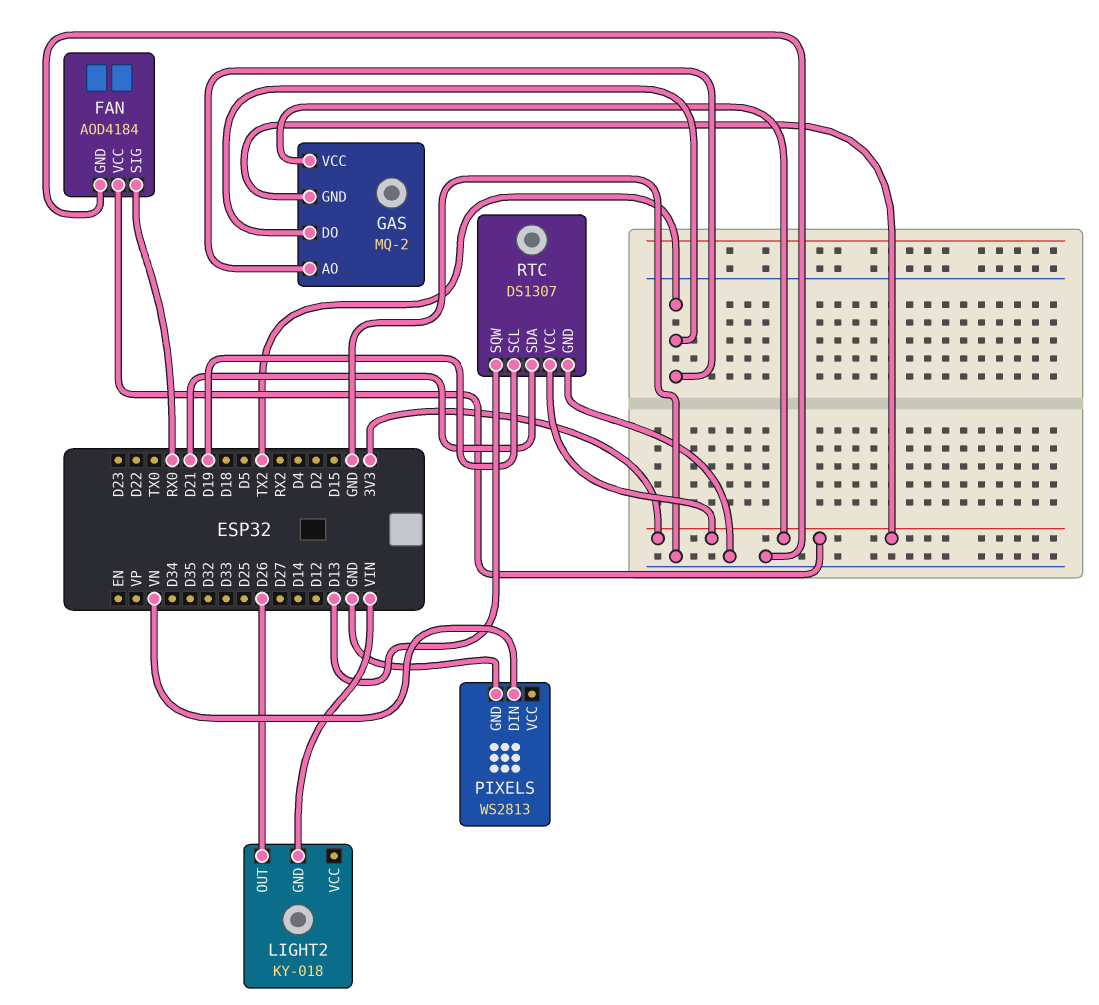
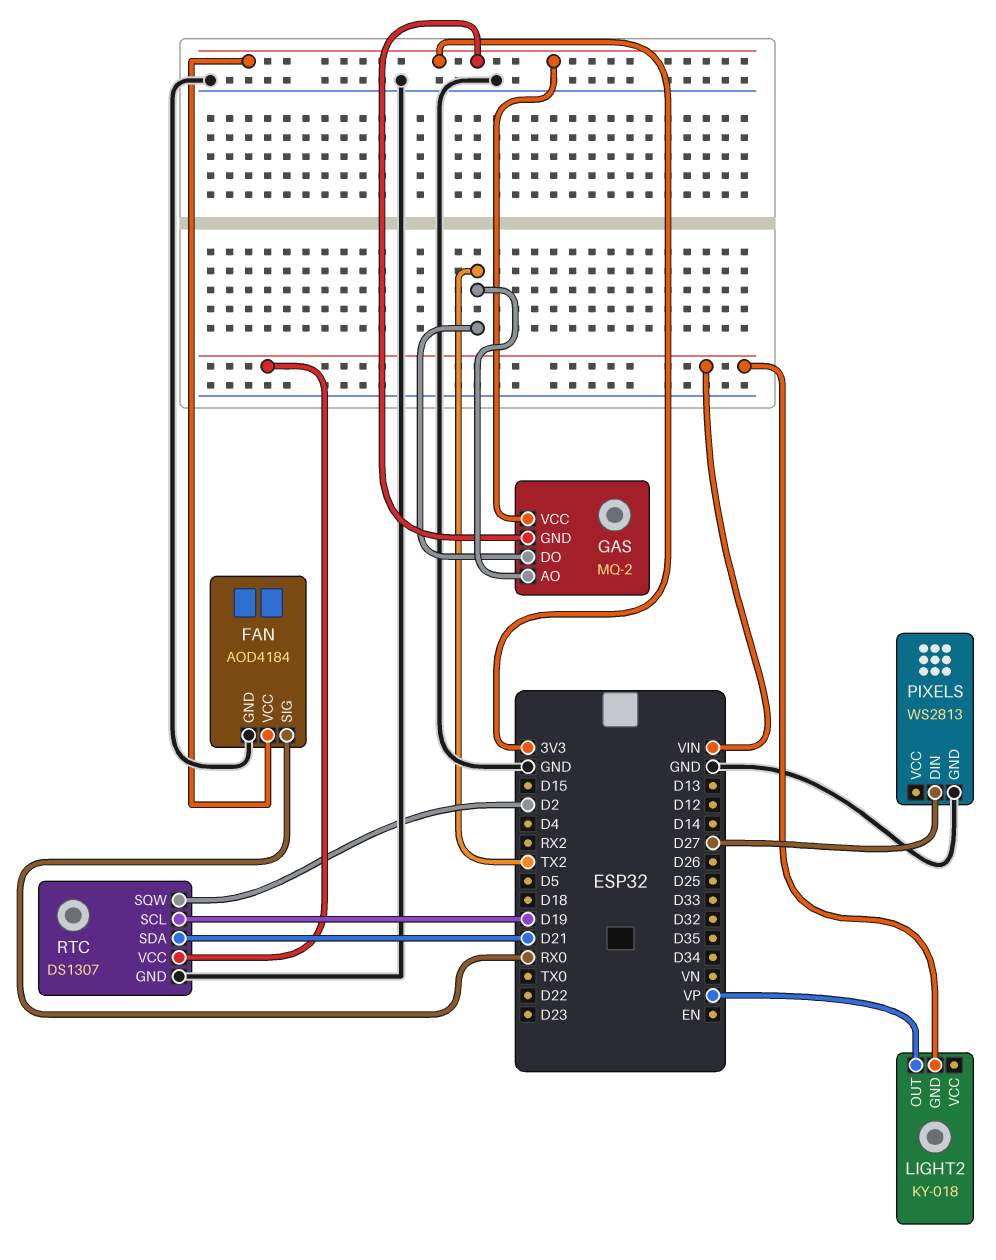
LIGHT2 pin OUT: D26 -> VP
PIXELS pin DIN: VN -> D27
RTC pin SQW: D13 -> D2
RTC pin VCC: 3V3 -> VIN

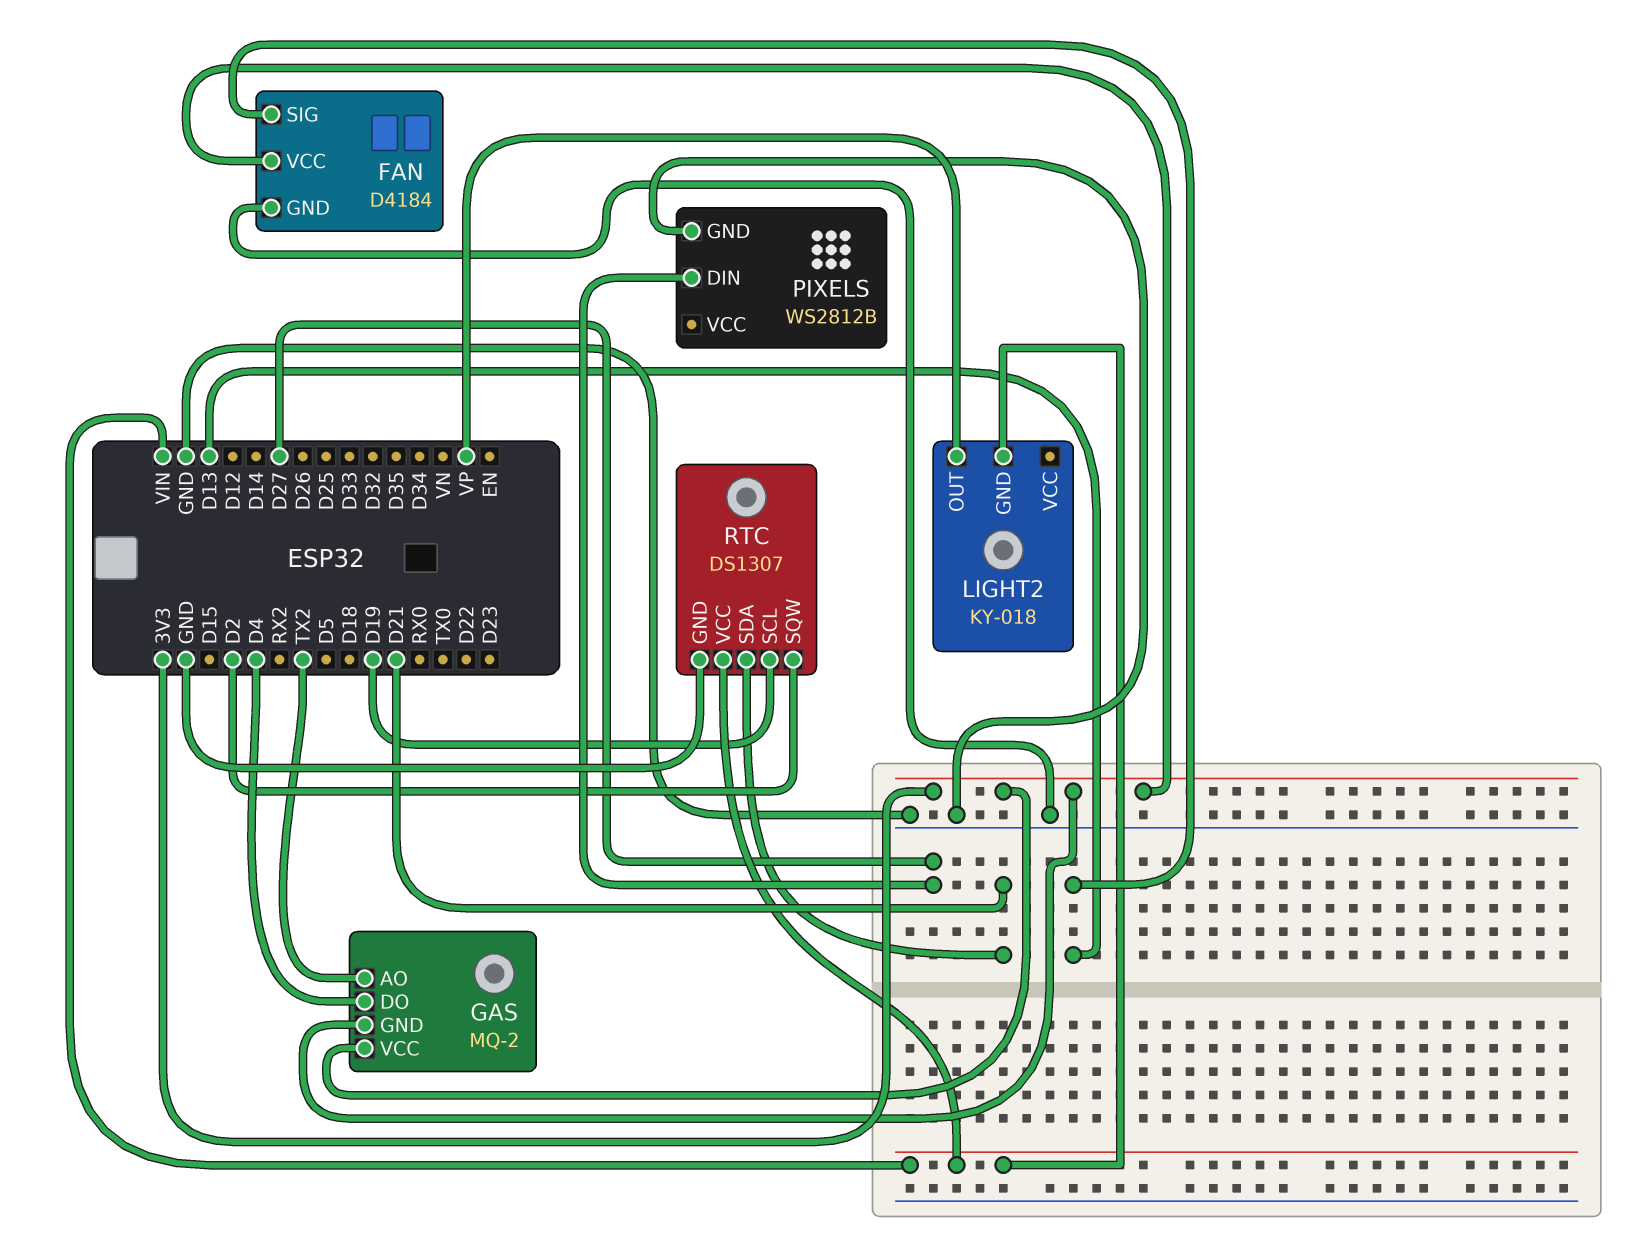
FAN: AOD4184 -> D4184
FAN pin SIG: RX0 -> D13
GAS pin DO: TX2 -> D4
PIXELS: WS2813 -> WS2812B

